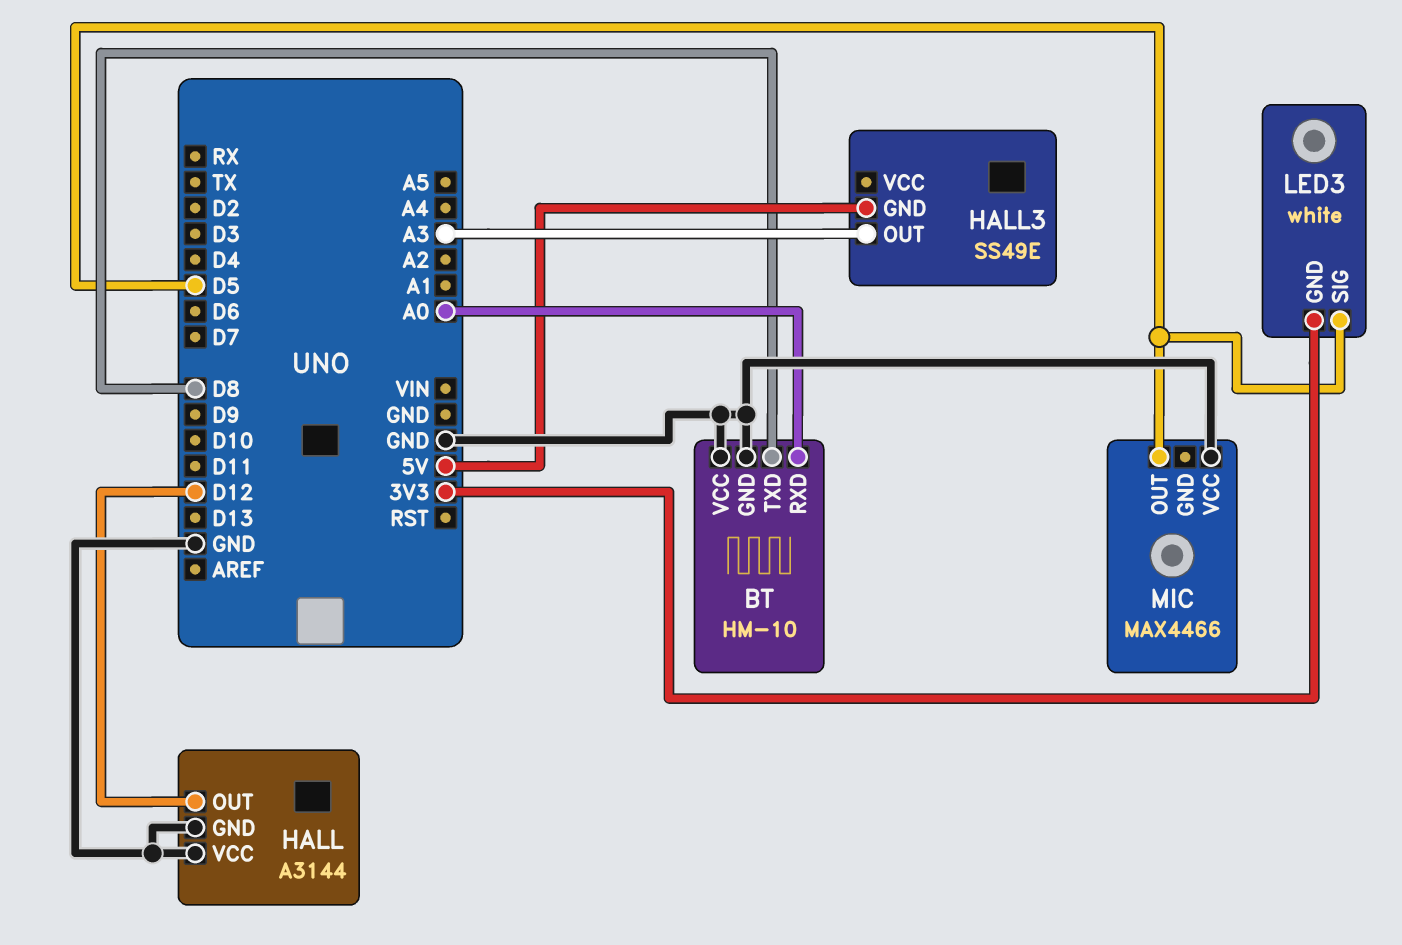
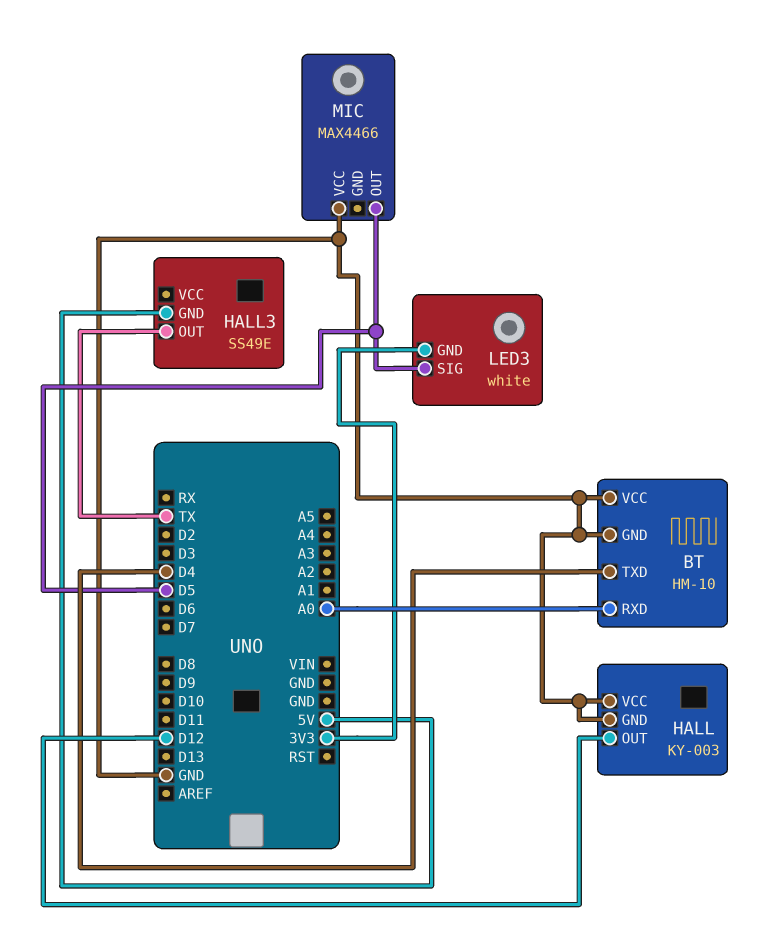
BT pin TXD: D8 -> D4
HALL: A3144 -> KY-003
HALL3 pin OUT: A3 -> TX

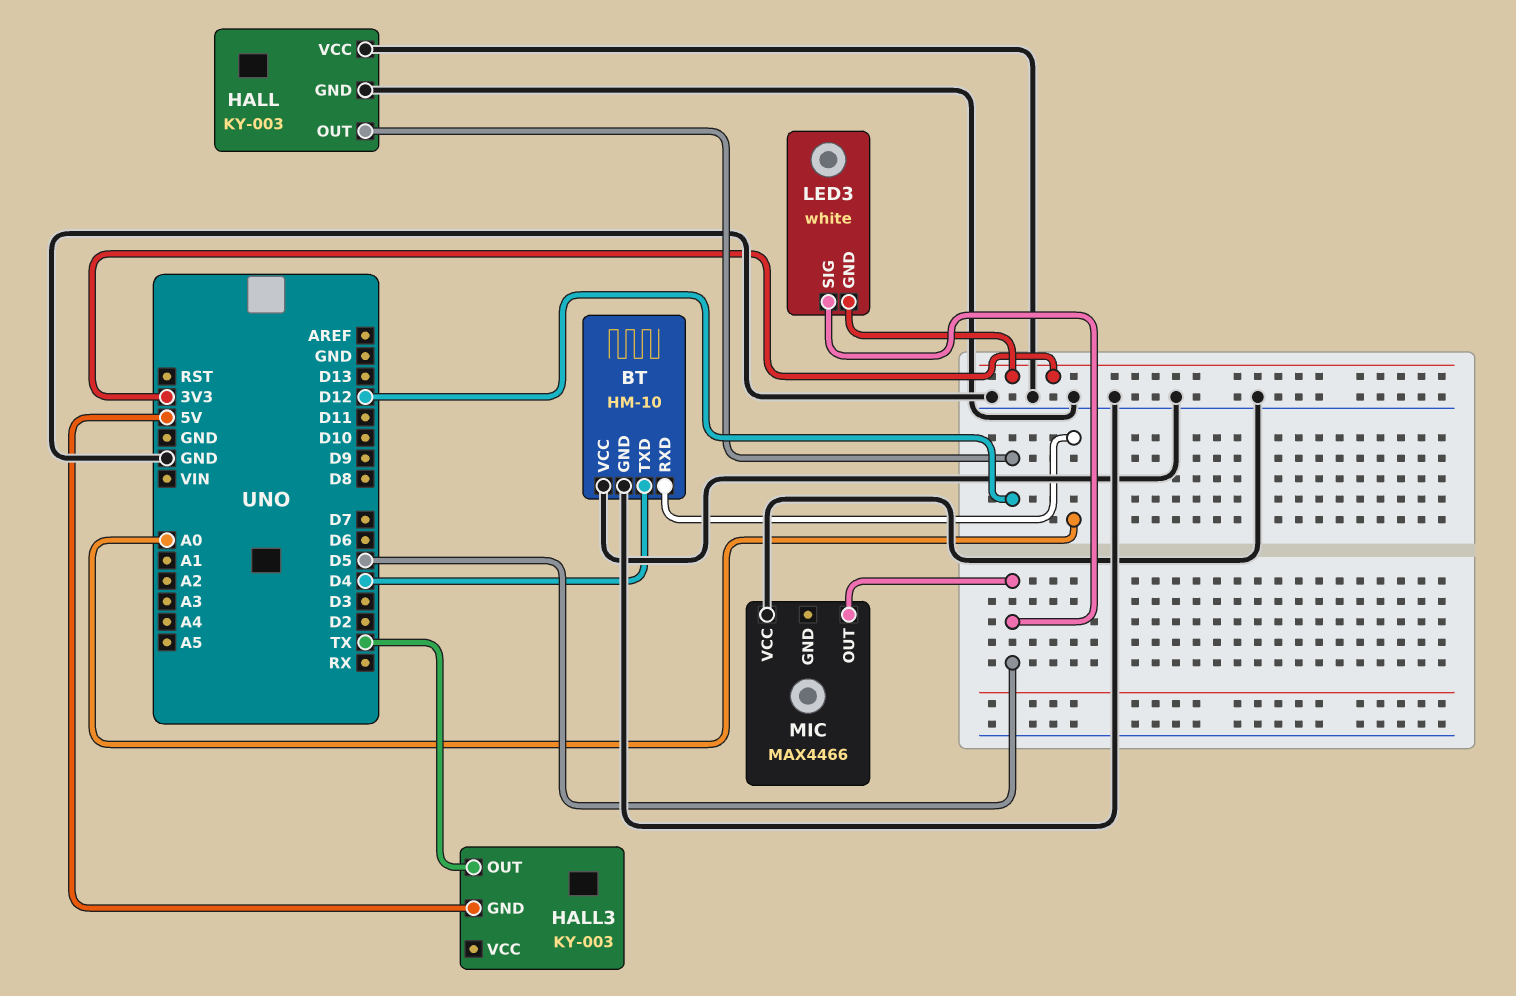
HALL3: SS49E -> KY-003

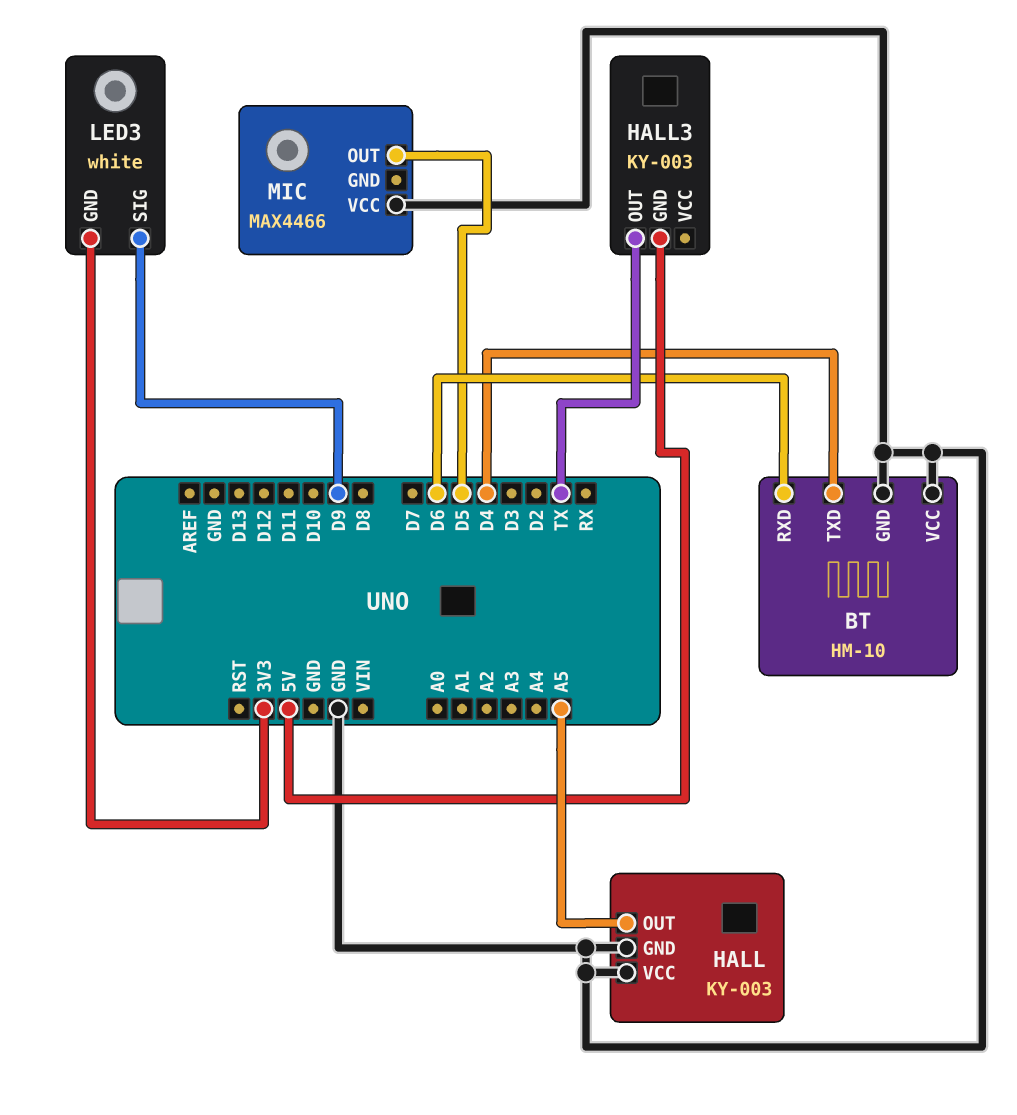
BT pin RXD: A0 -> D6
HALL pin OUT: D12 -> A5
LED3 pin SIG: D5 -> D9

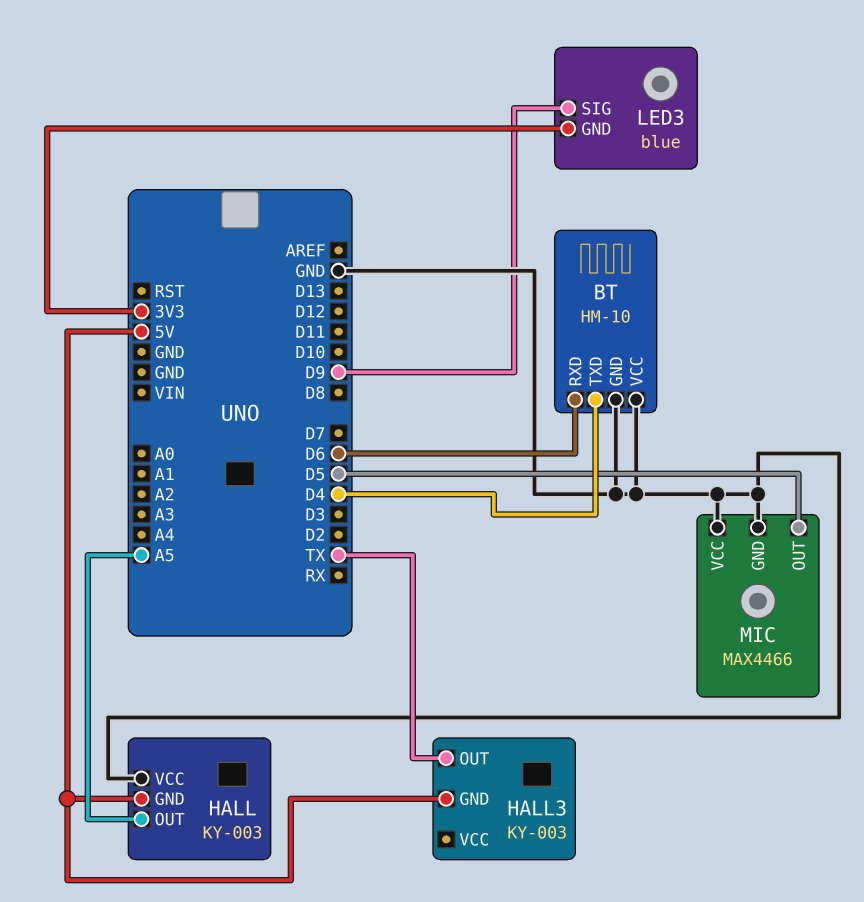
HALL pin GND: GND -> 5V
LED3: white -> blue
MIC pin GND: none -> GND

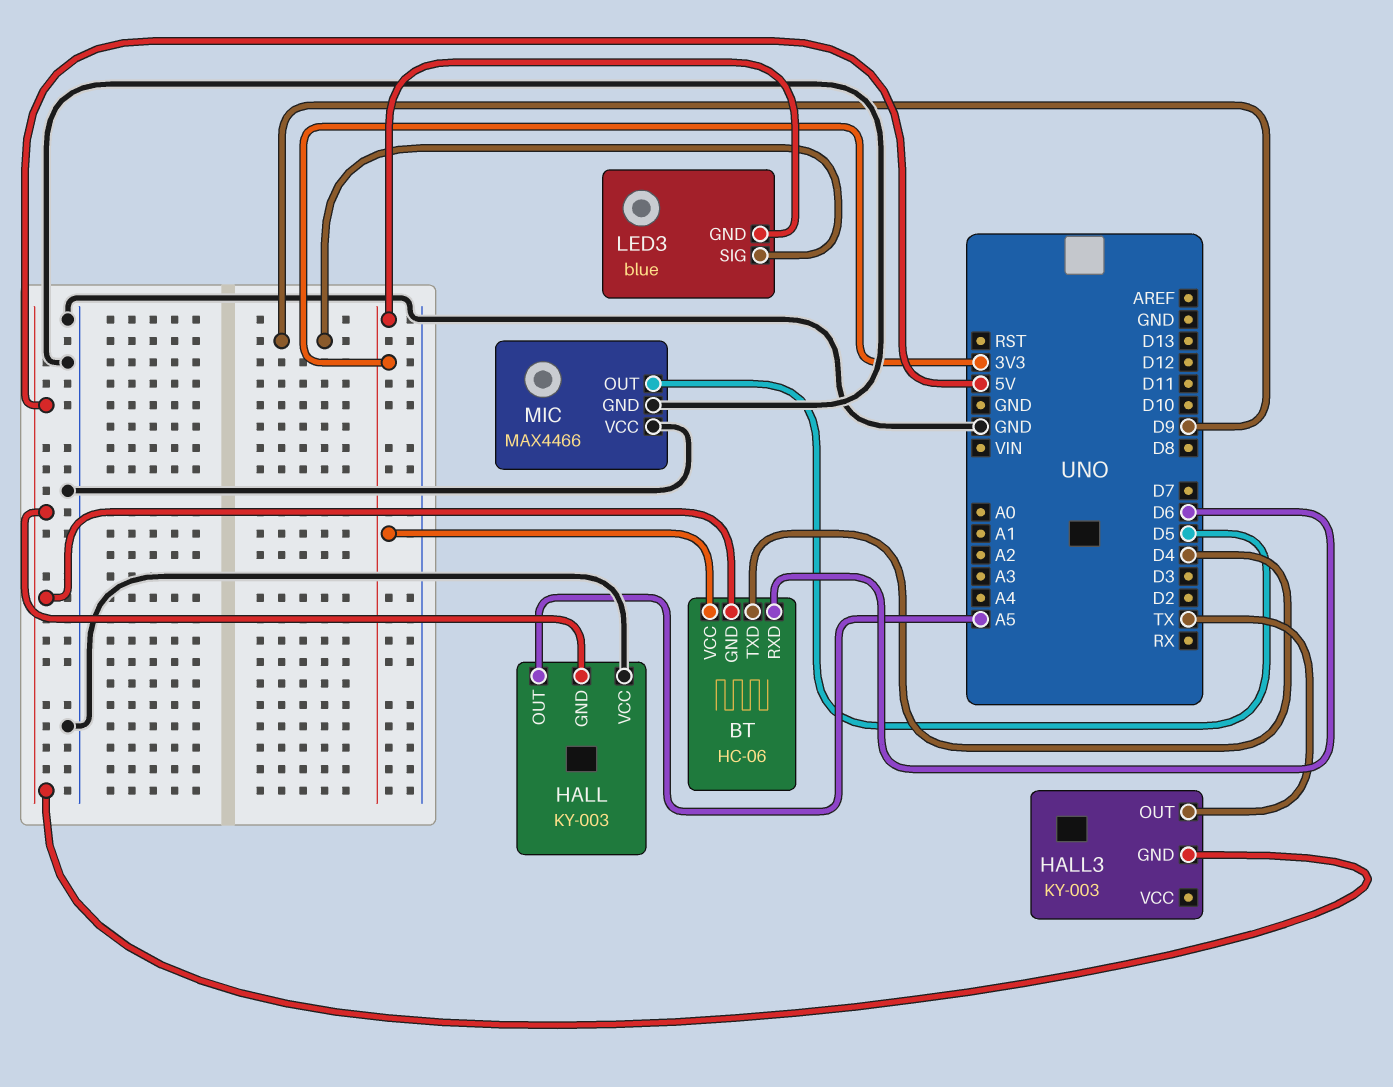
BT: HM-10 -> HC-06
BT pin GND: GND -> 5V
BT pin VCC: GND -> 3V3

